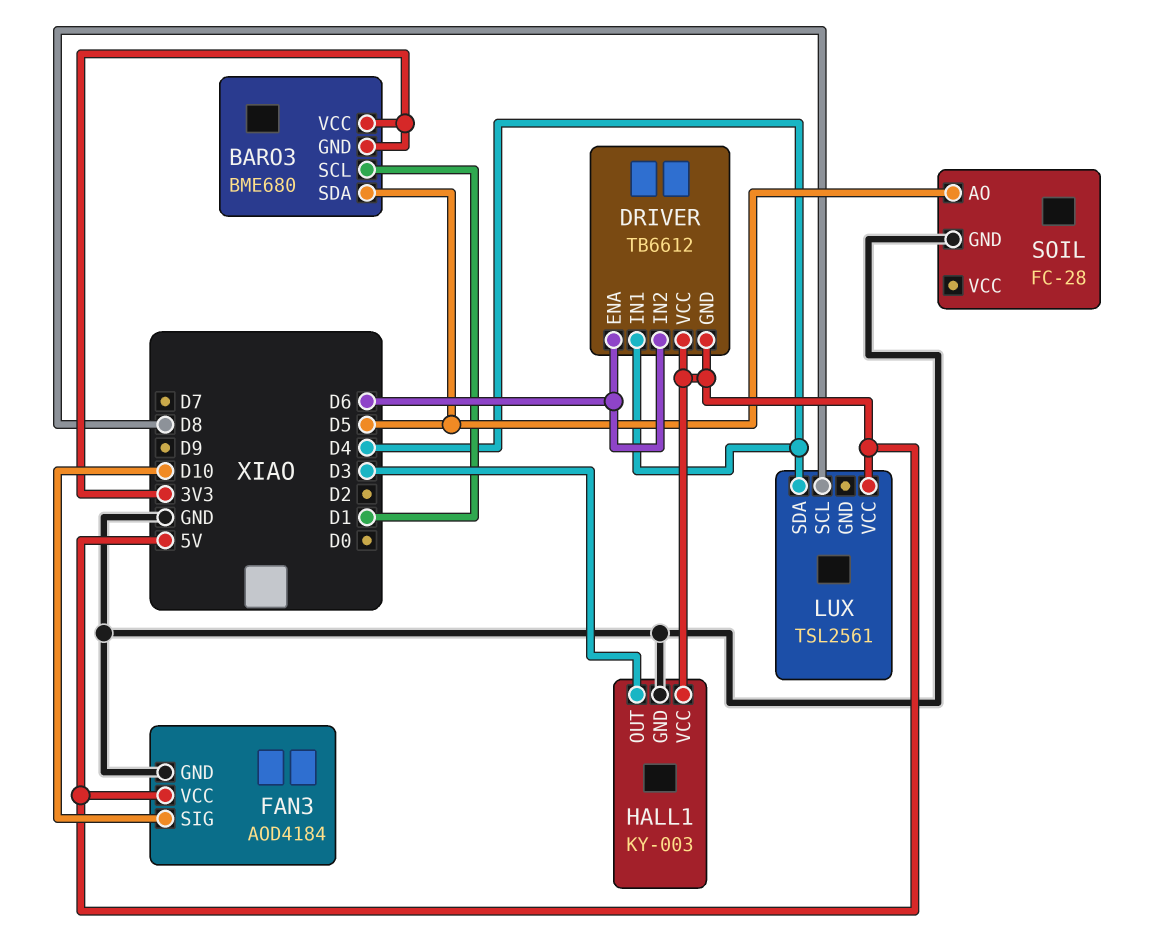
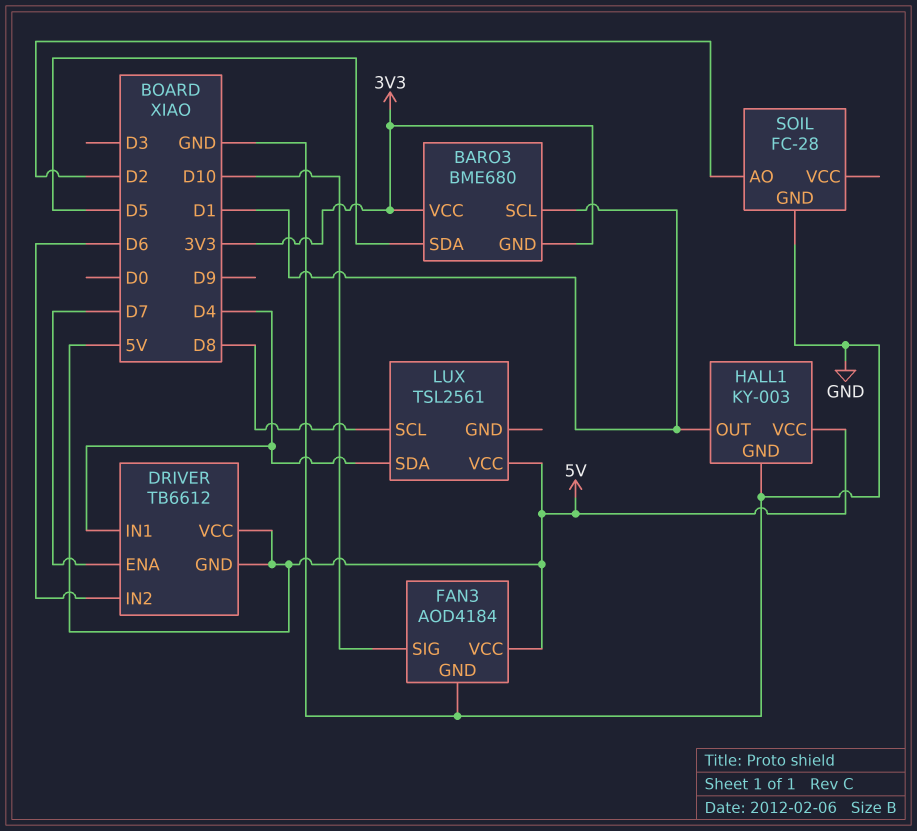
DRIVER pin ENA: D6 -> D7
HALL1 pin OUT: D3 -> D1
SOIL pin AO: D5 -> D2

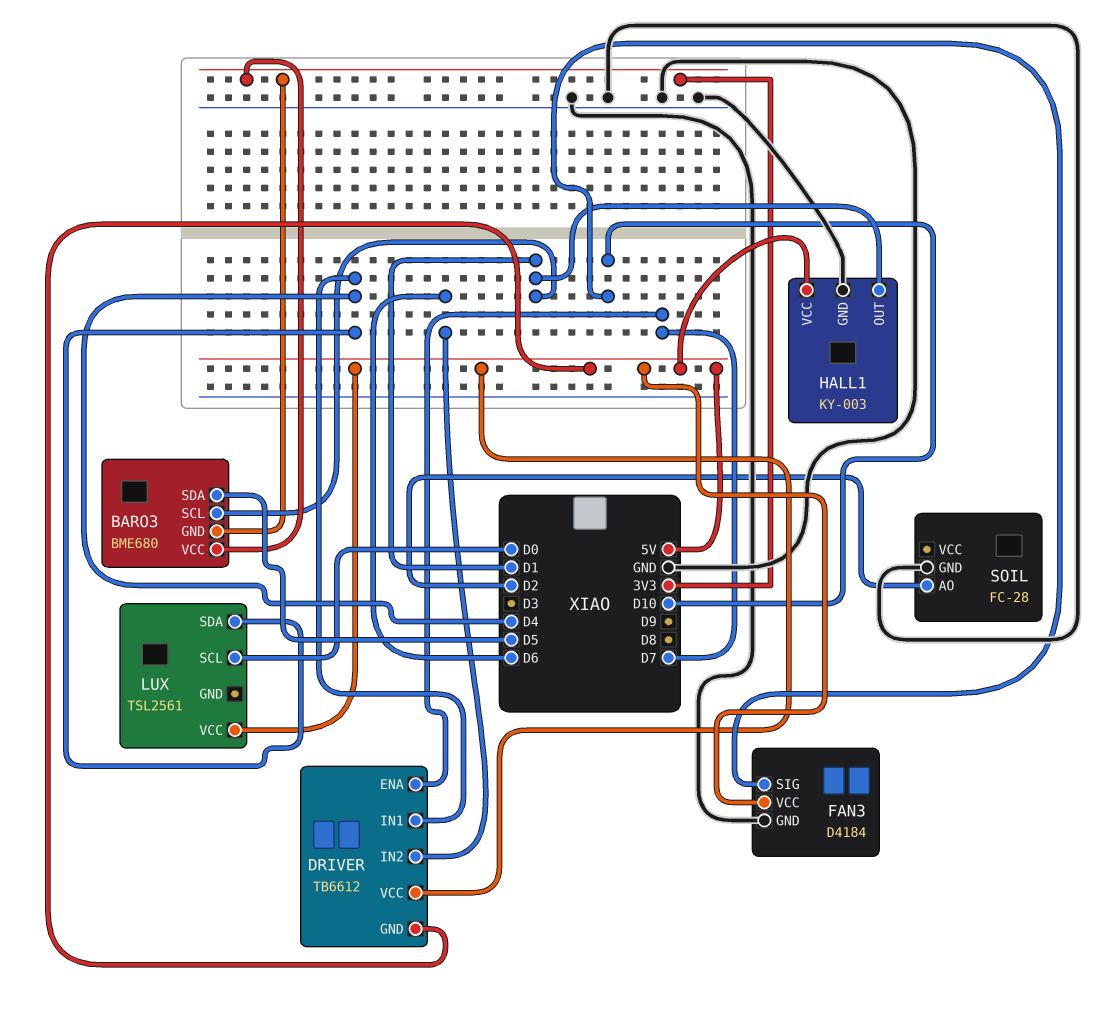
FAN3: AOD4184 -> D4184
LUX pin SCL: D8 -> D0

